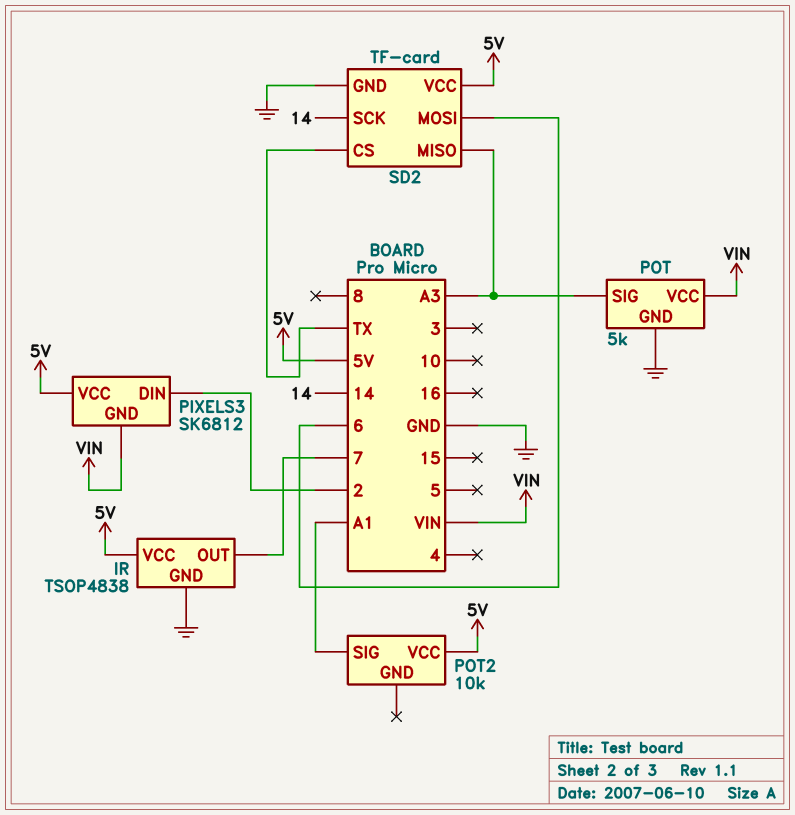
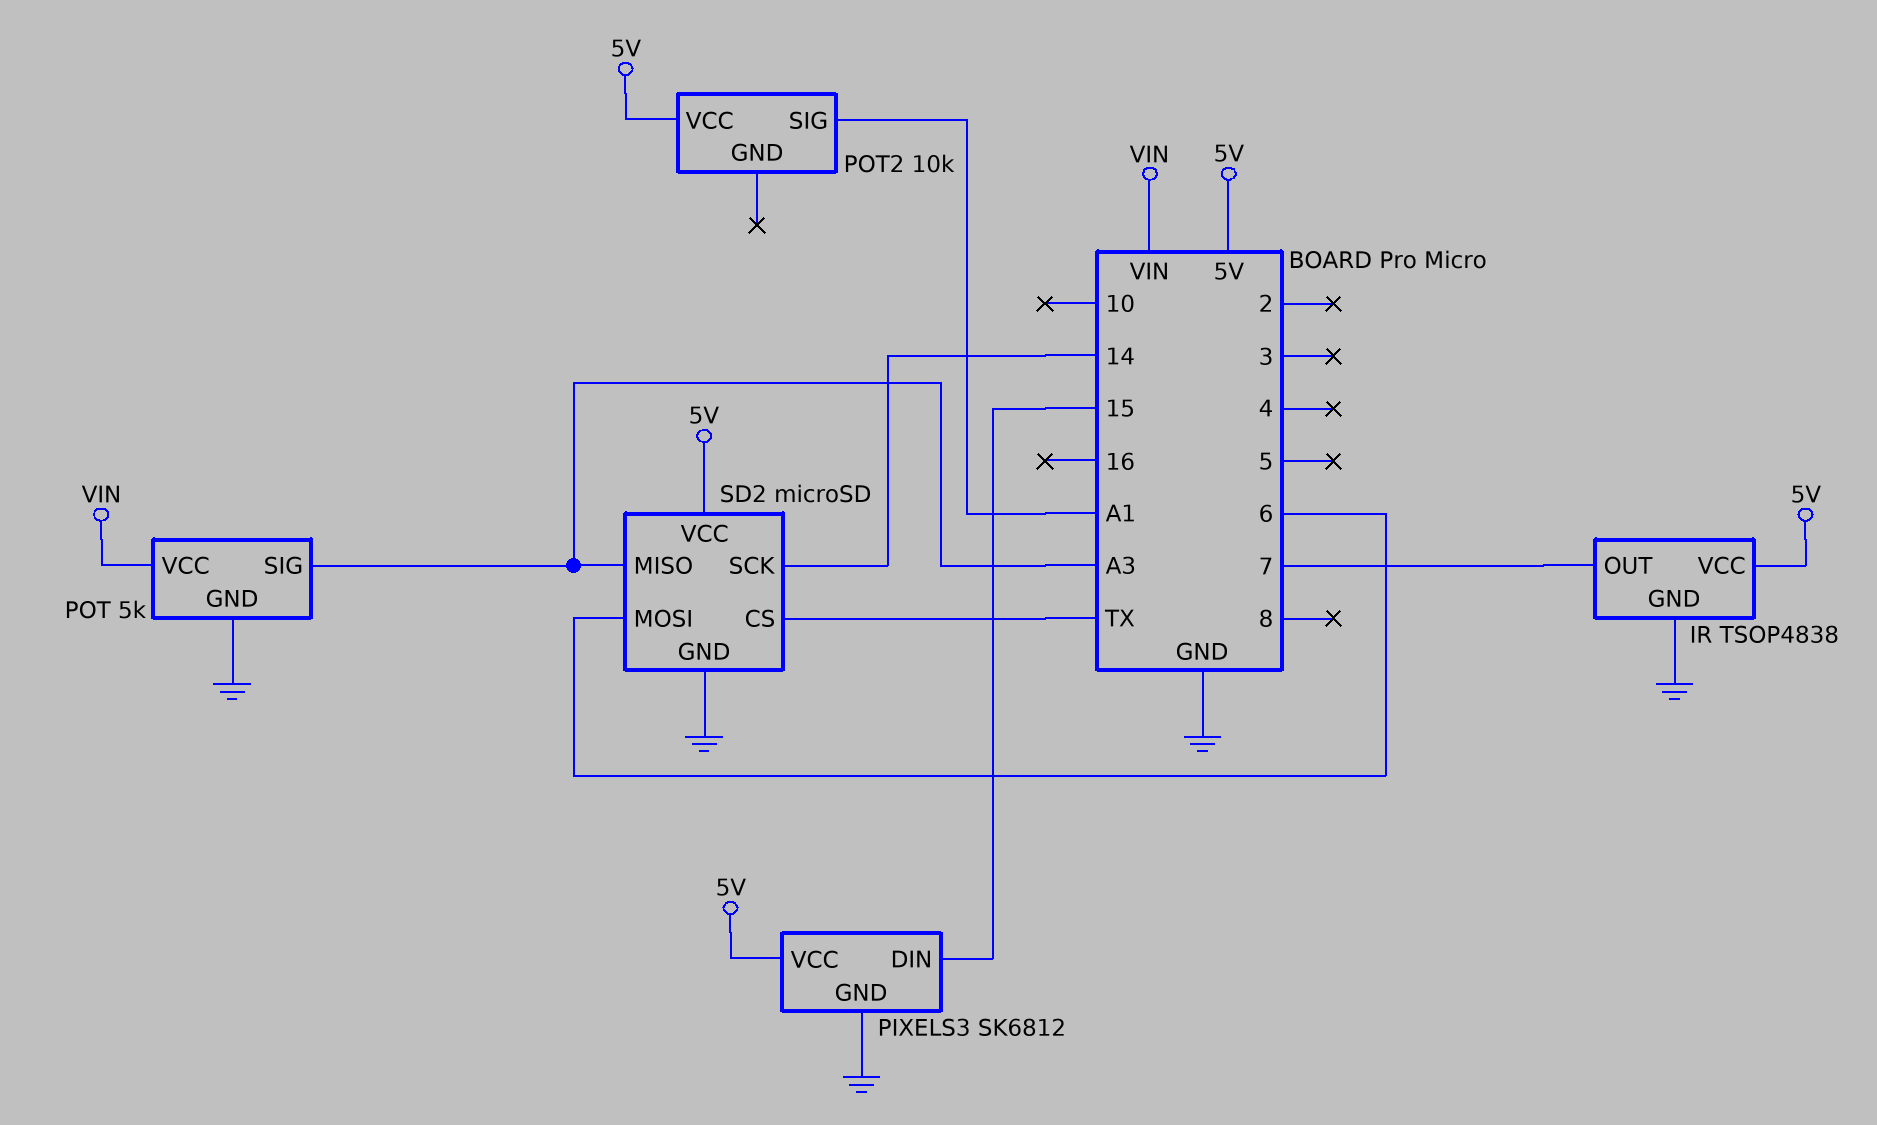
PIXELS3 pin DIN: 2 -> 15
PIXELS3 pin GND: VIN -> GND
SD2: TF-card -> microSD

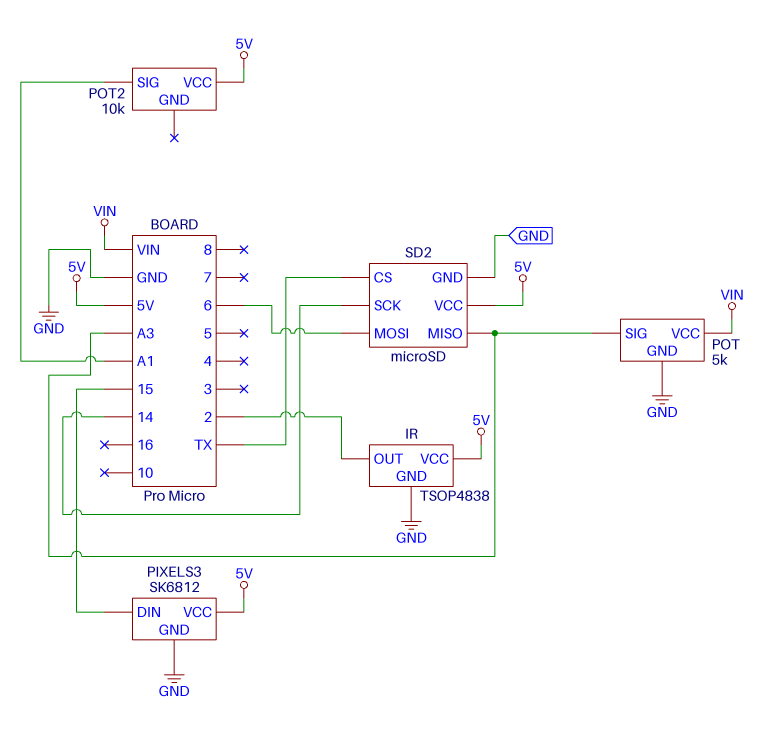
IR pin OUT: 7 -> 2

